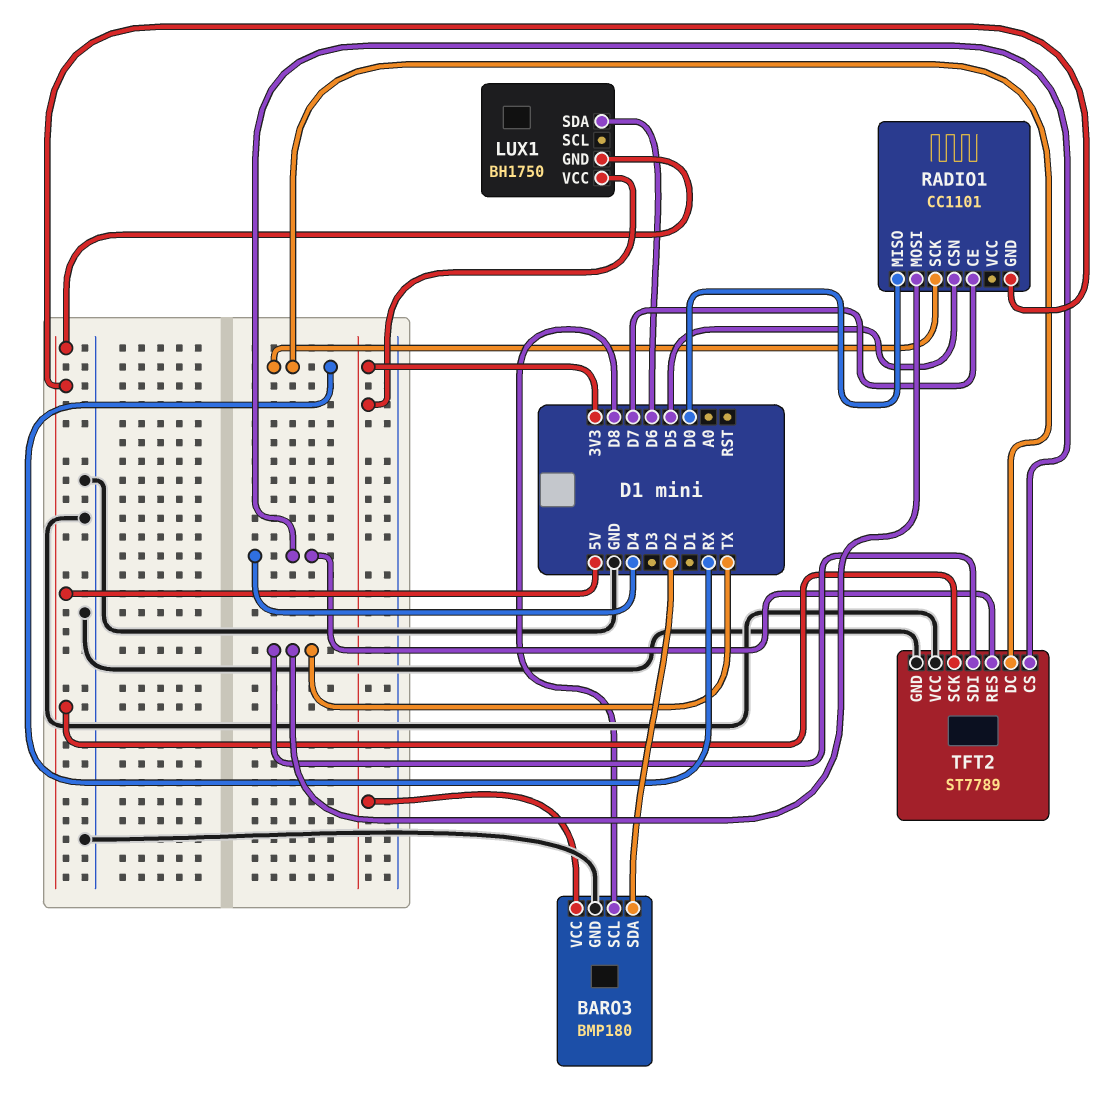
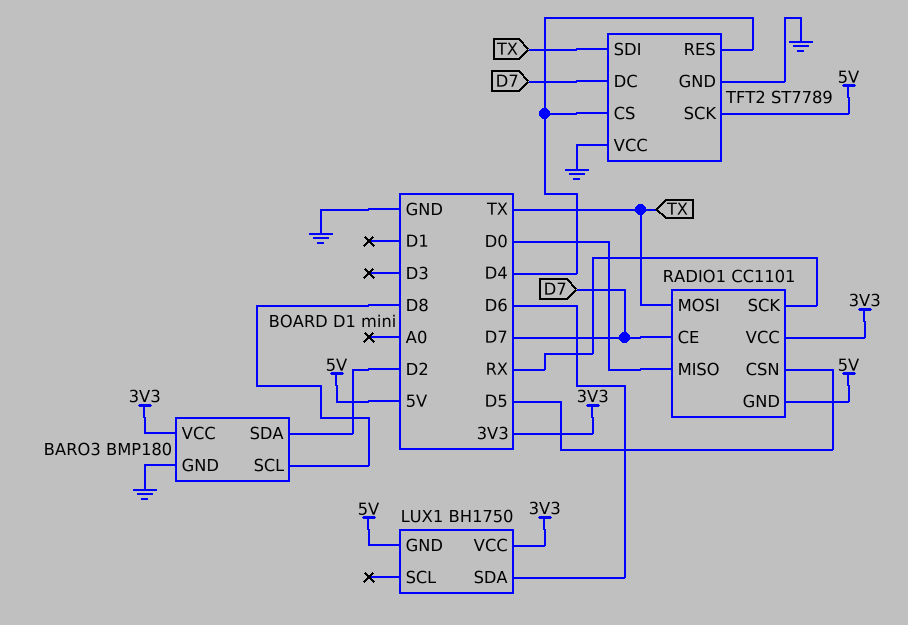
RADIO1 pin VCC: none -> 3V3
TFT2 pin DC: RX -> D7

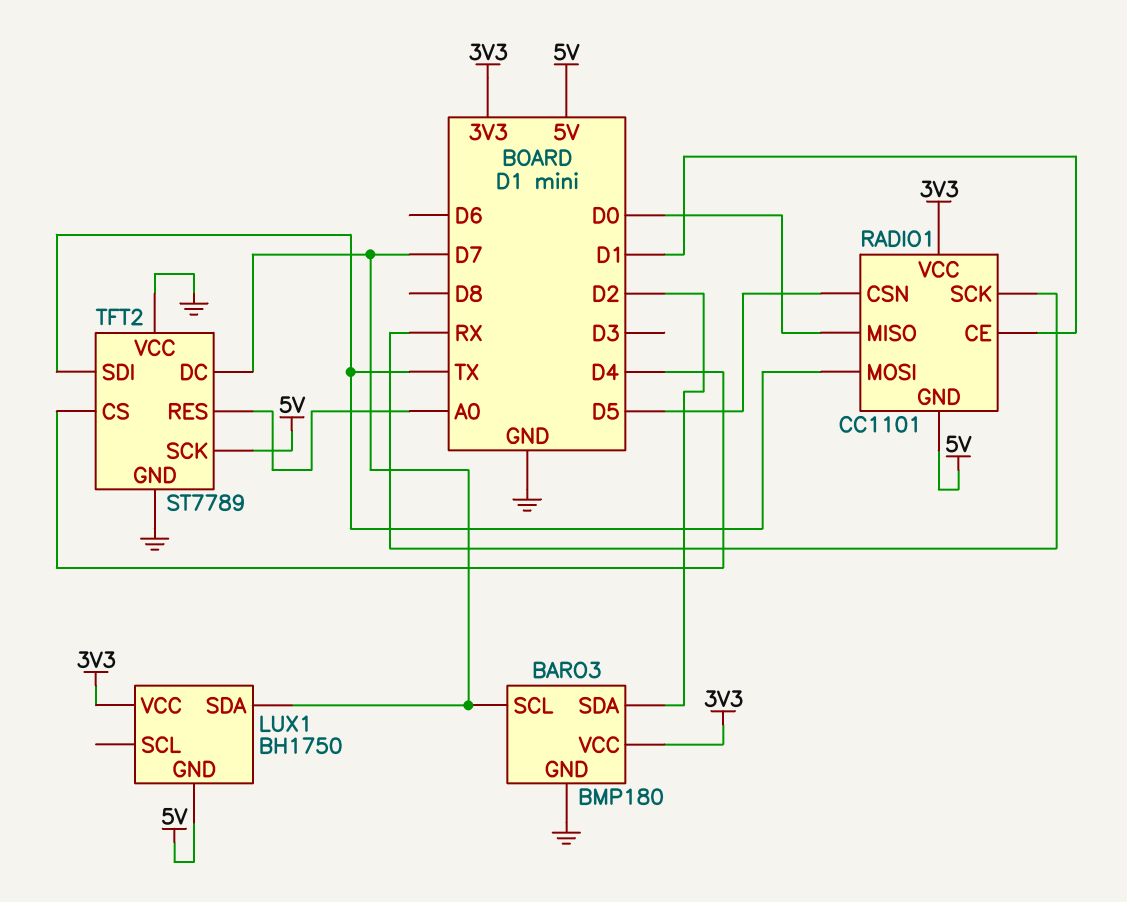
BARO3 pin SCL: D8 -> D7
LUX1 pin SDA: D6 -> D7
RADIO1 pin CE: D7 -> D1
TFT2 pin RES: D4 -> A0

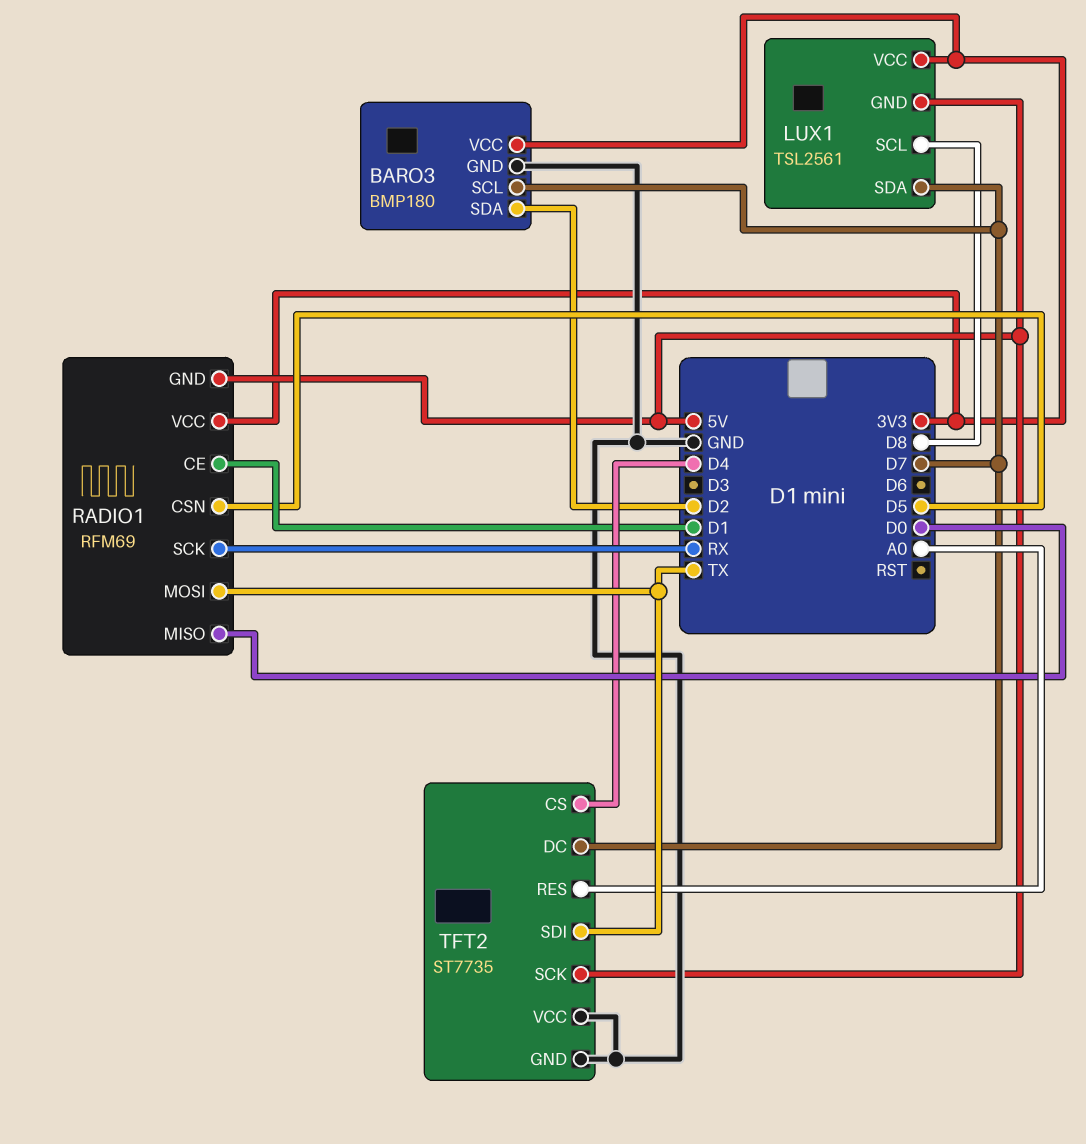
LUX1: BH1750 -> TSL2561
LUX1 pin SCL: none -> D8
RADIO1: CC1101 -> RFM69
TFT2: ST7789 -> ST7735

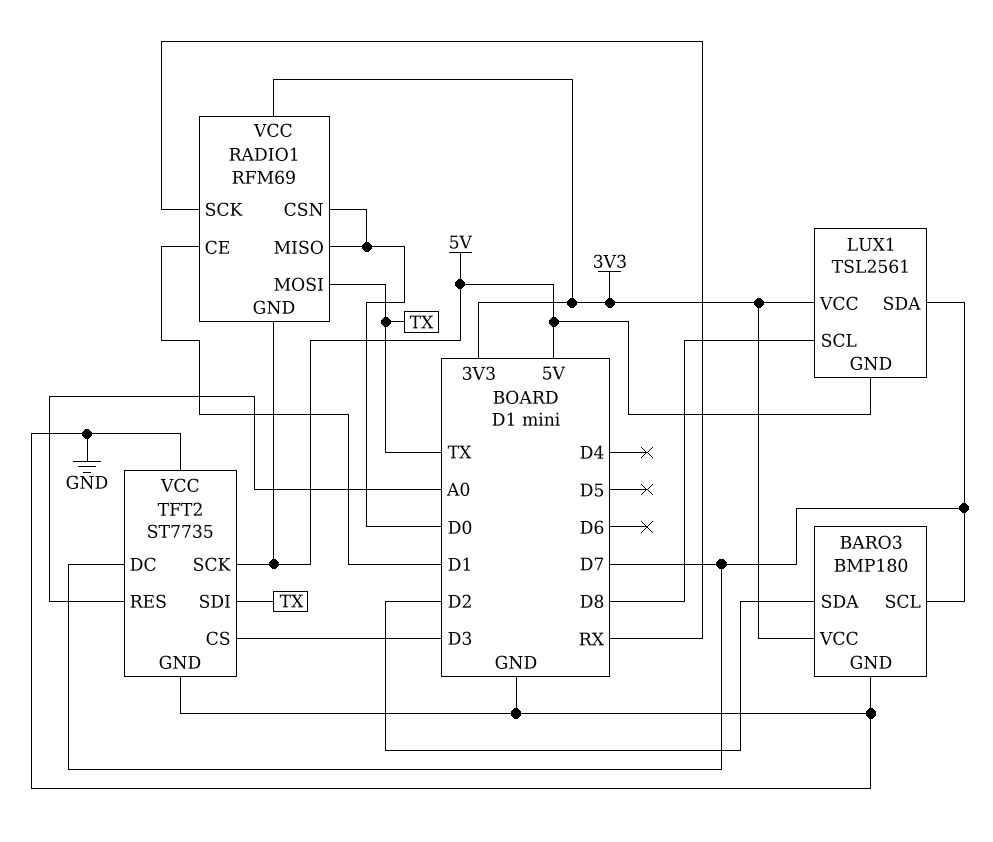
RADIO1 pin CSN: D5 -> D0
TFT2 pin CS: D4 -> D3

